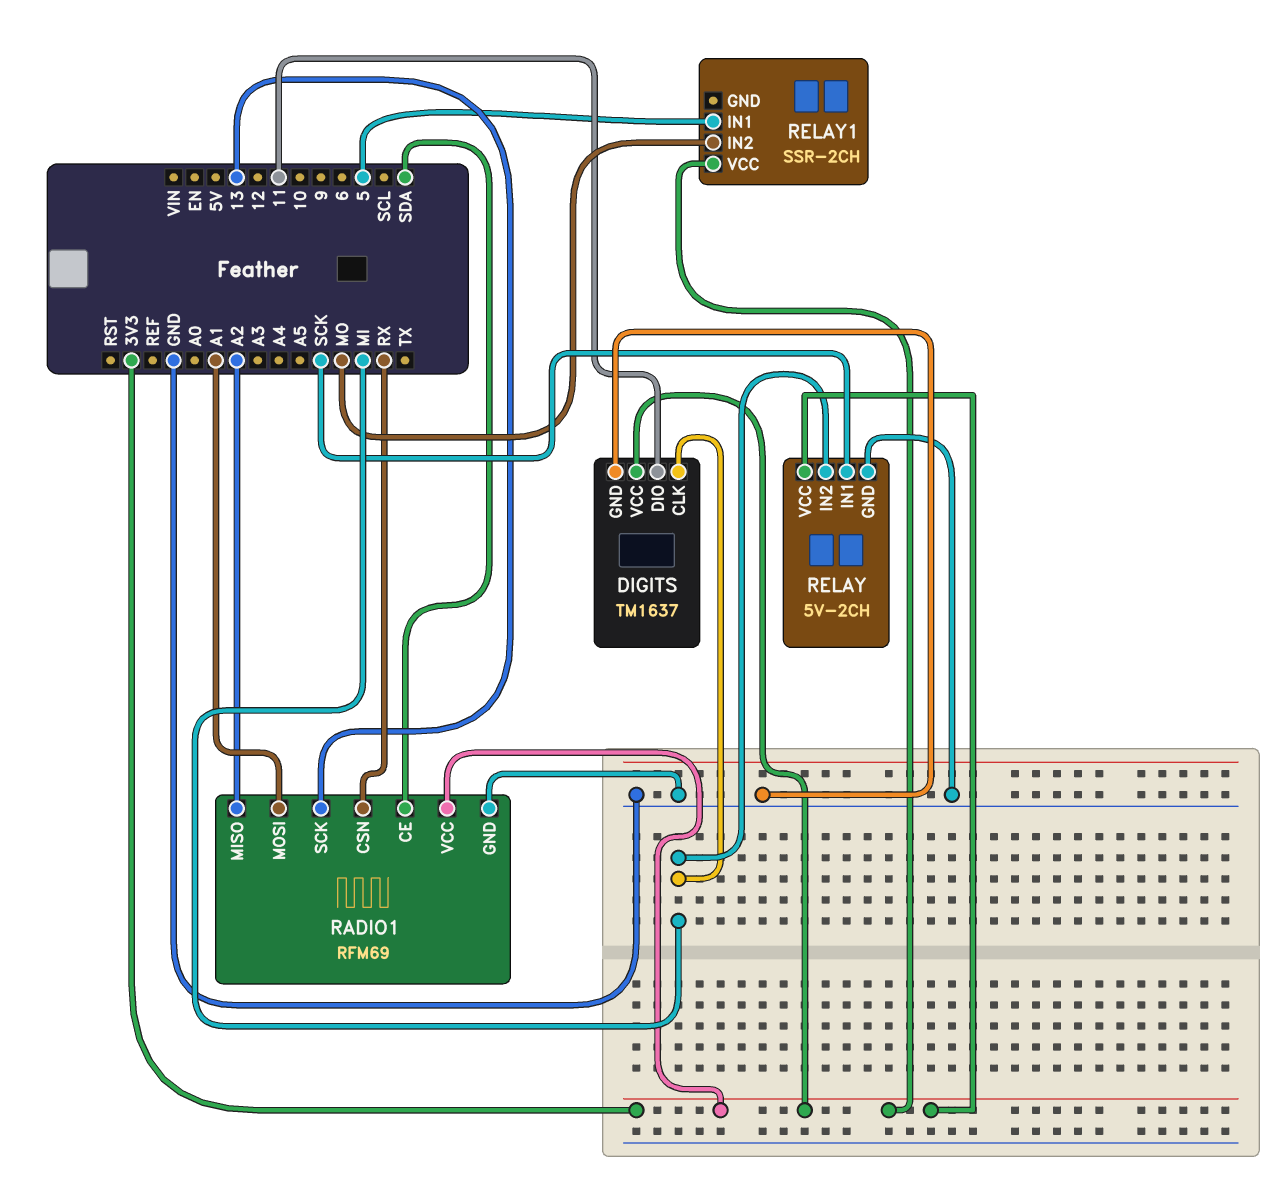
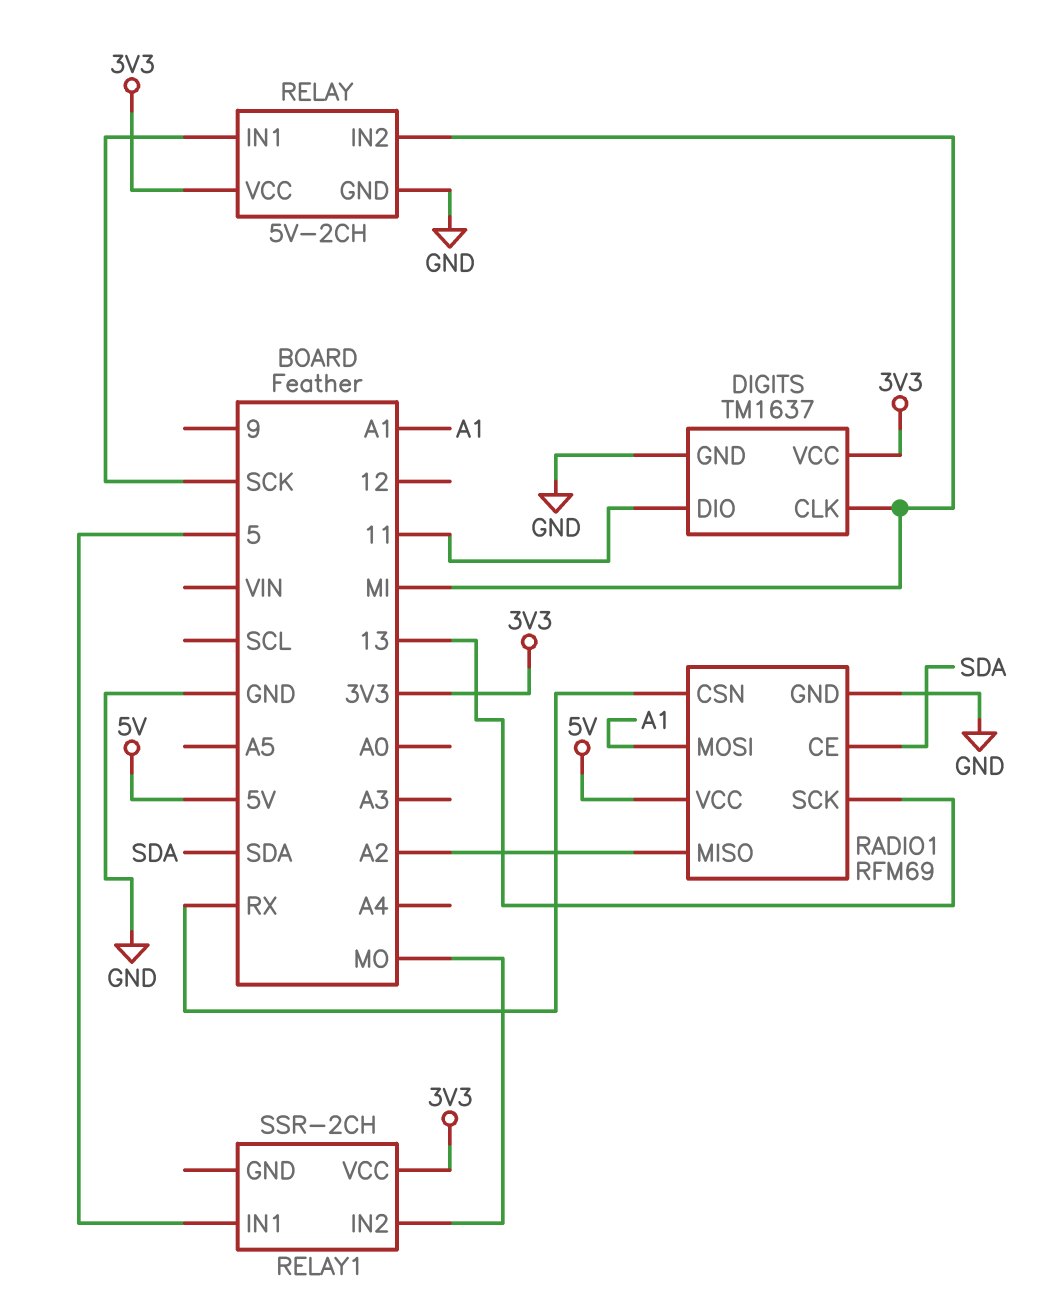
RADIO1 pin VCC: 3V3 -> 5V

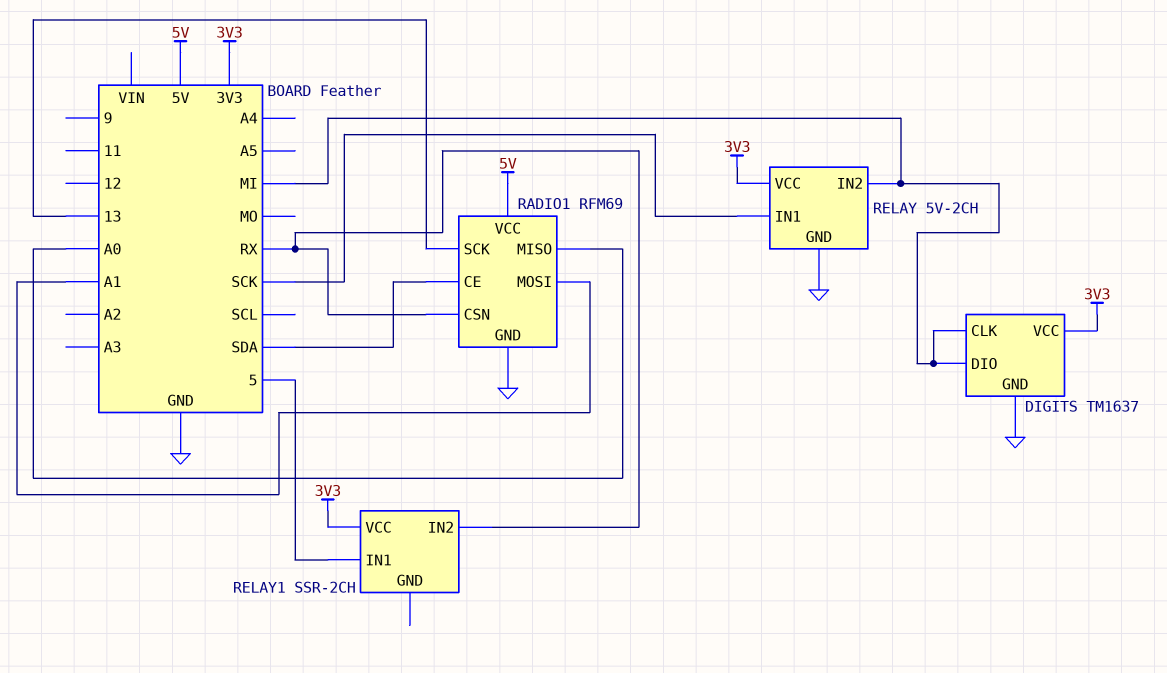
DIGITS pin DIO: 11 -> MI
RADIO1 pin MISO: A2 -> A0
RELAY1 pin IN2: MO -> RX

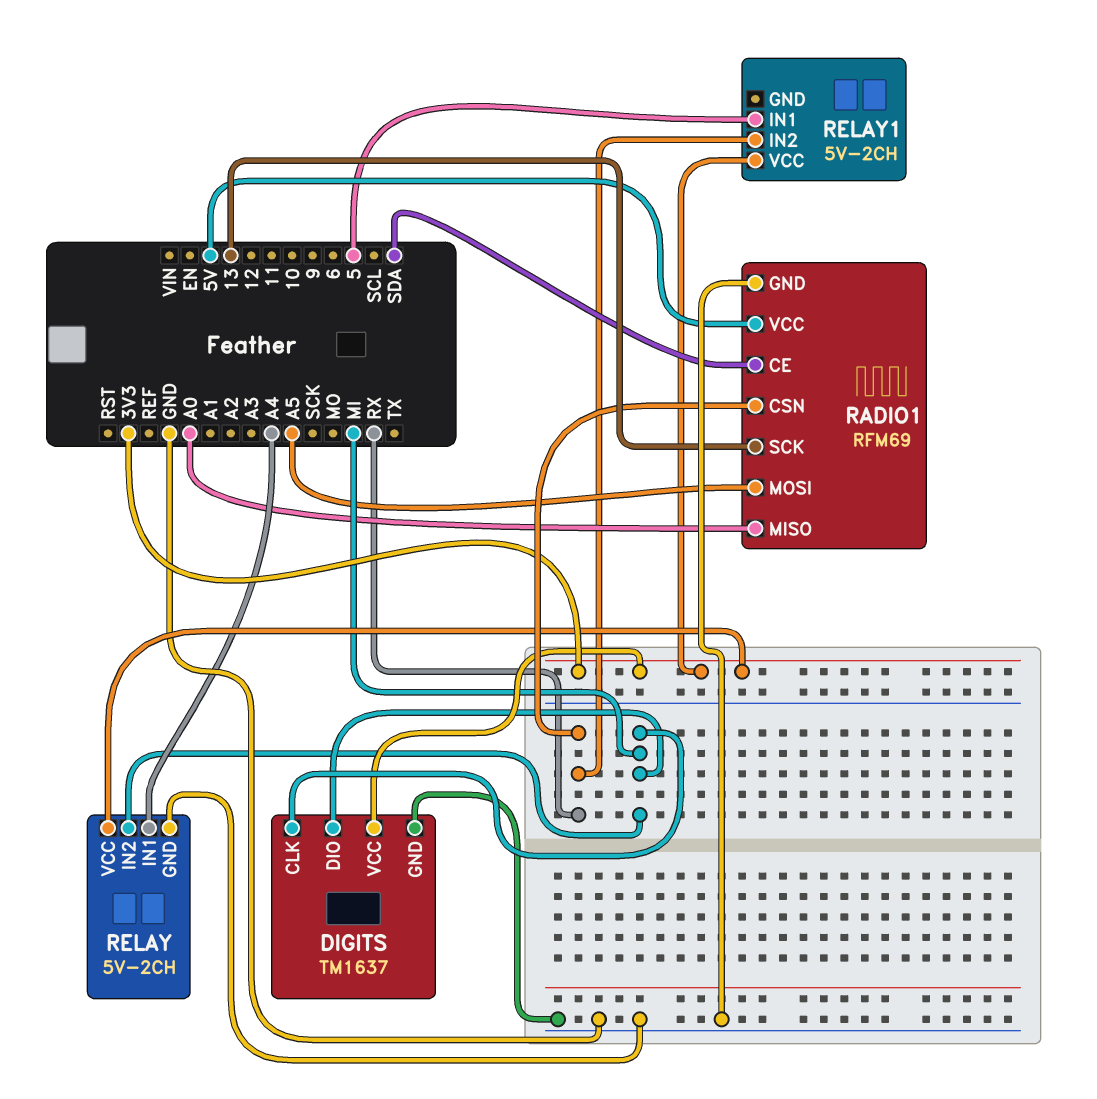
RADIO1 pin MOSI: A1 -> A5
RELAY pin IN1: SCK -> A4
RELAY1: SSR-2CH -> 5V-2CH

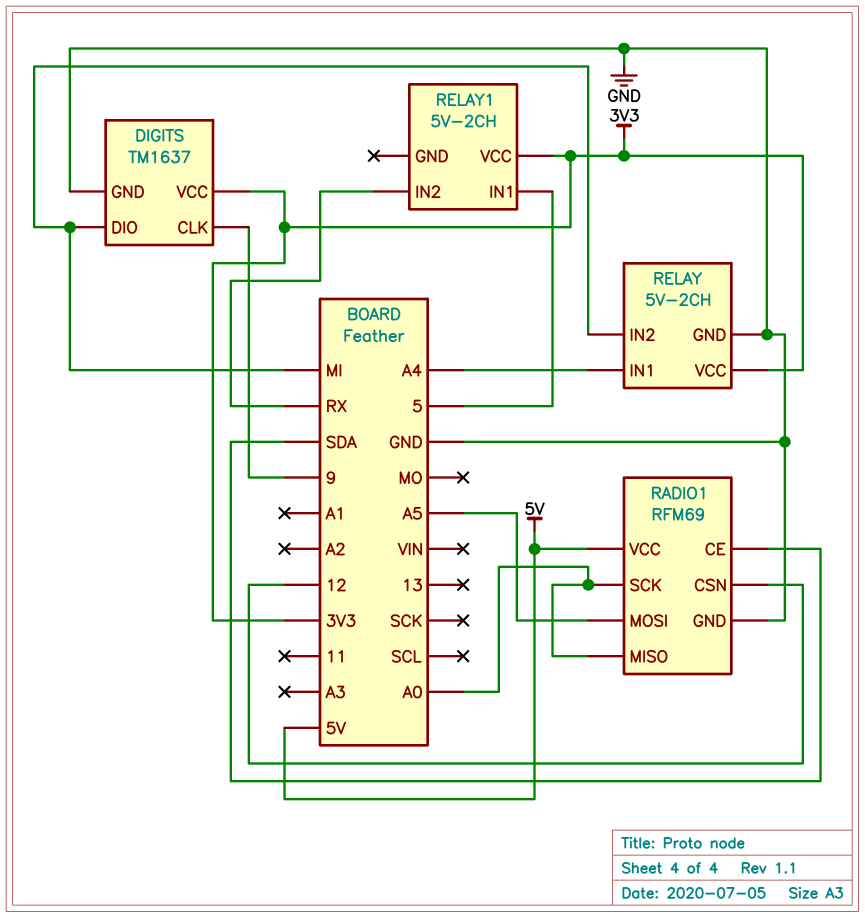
DIGITS pin CLK: MI -> 9
RADIO1 pin CSN: RX -> 12
RADIO1 pin SCK: 13 -> A0

